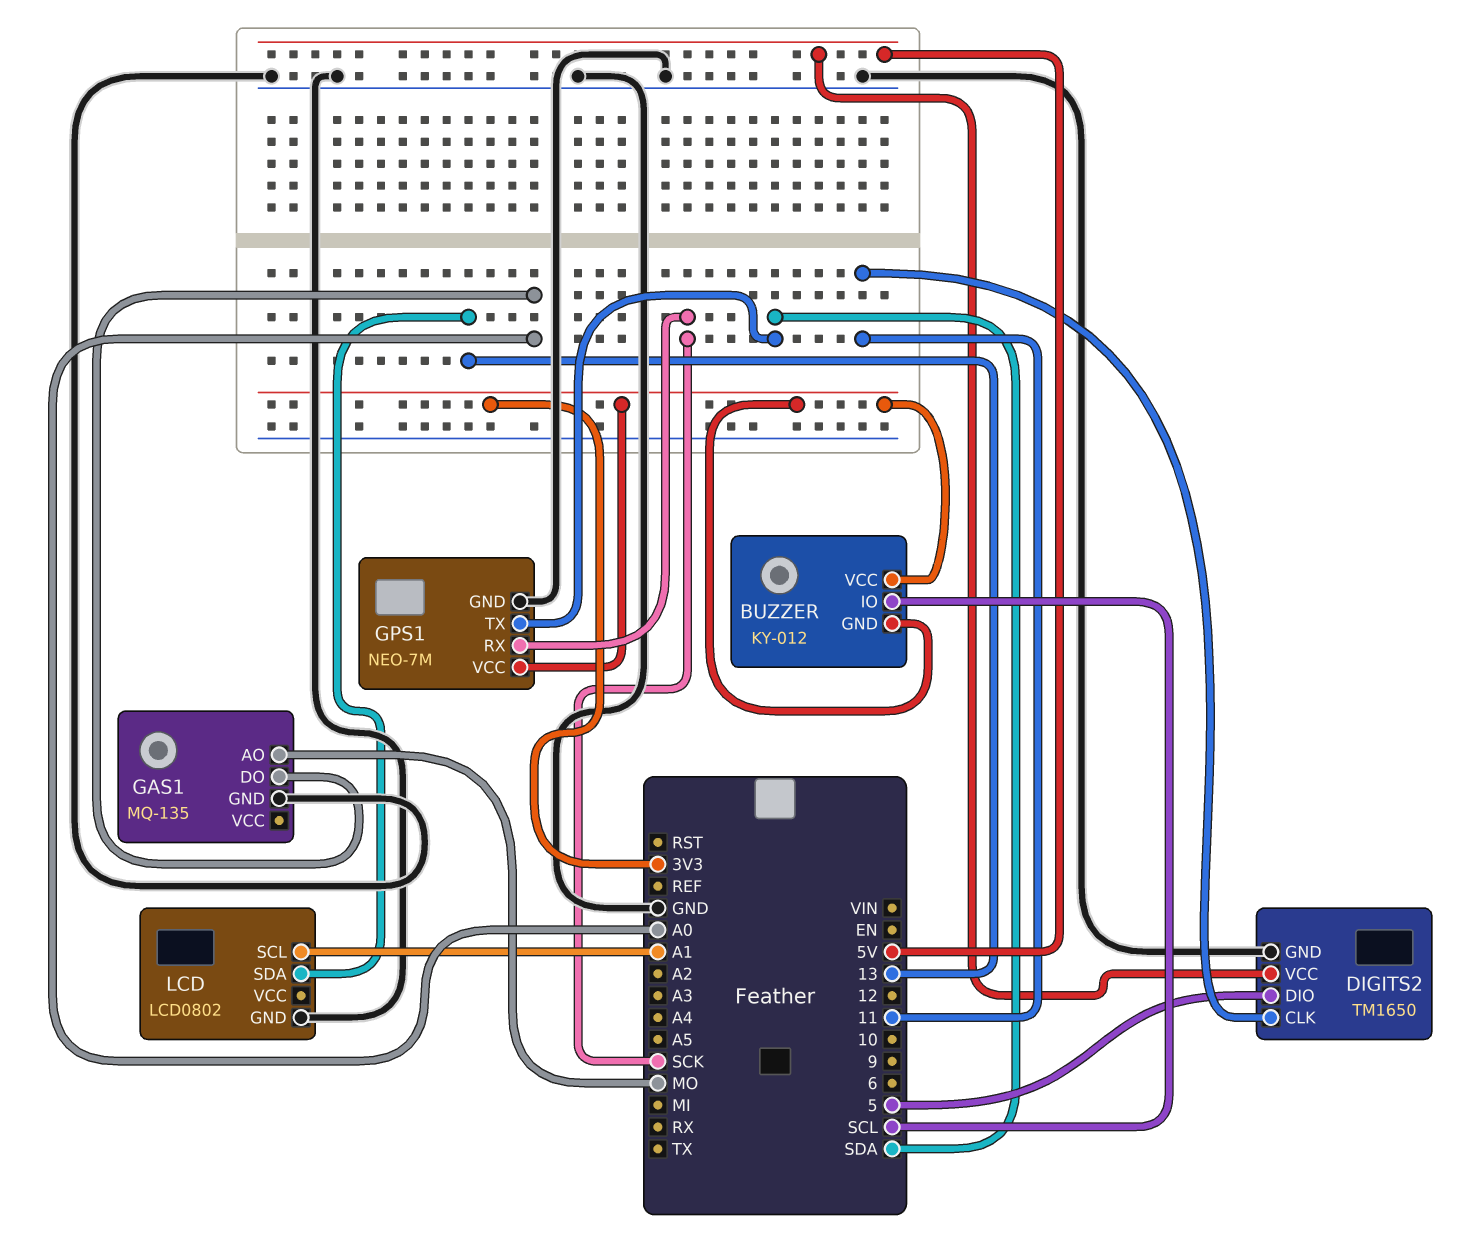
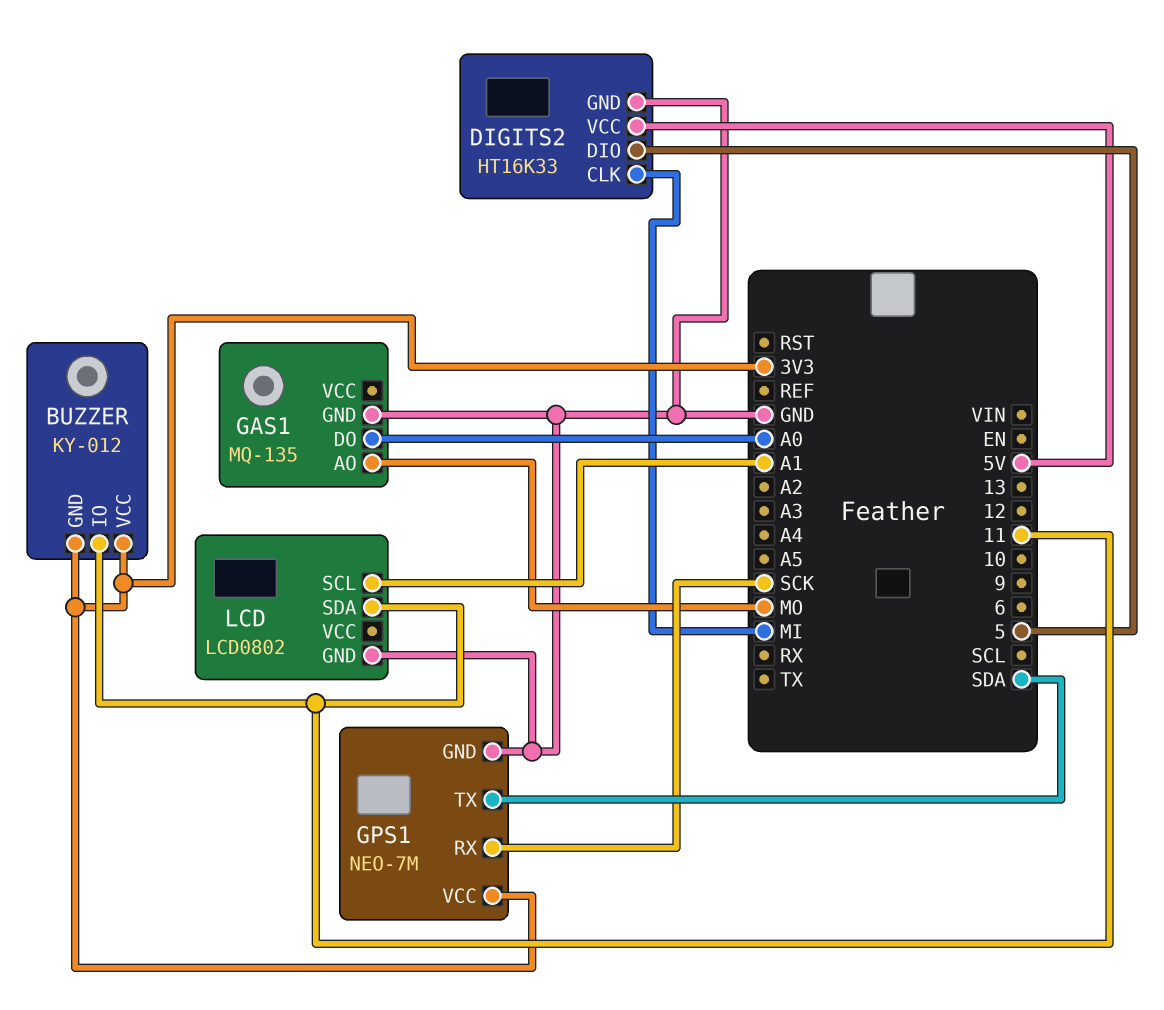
BUZZER pin IO: SCL -> 11
DIGITS2: TM1650 -> HT16K33
DIGITS2 pin CLK: 11 -> MI
LCD pin SDA: 13 -> 11

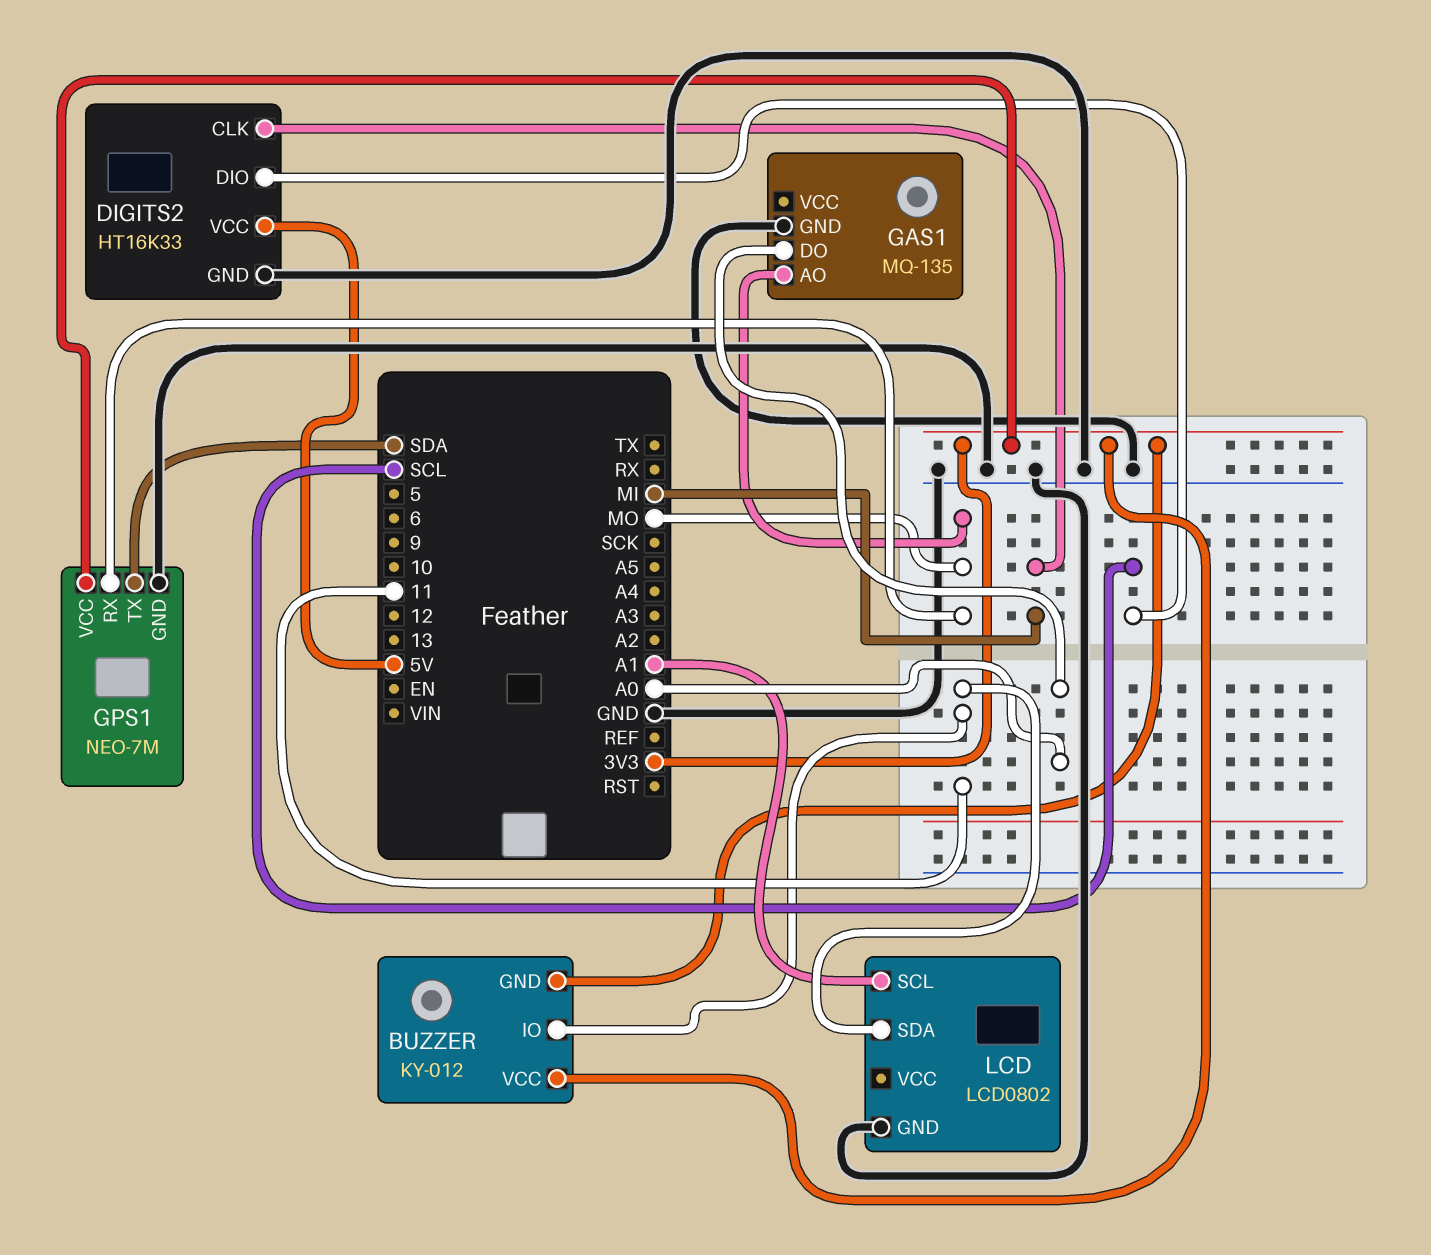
DIGITS2 pin DIO: 5 -> SCL
GPS1 pin RX: SCK -> MO

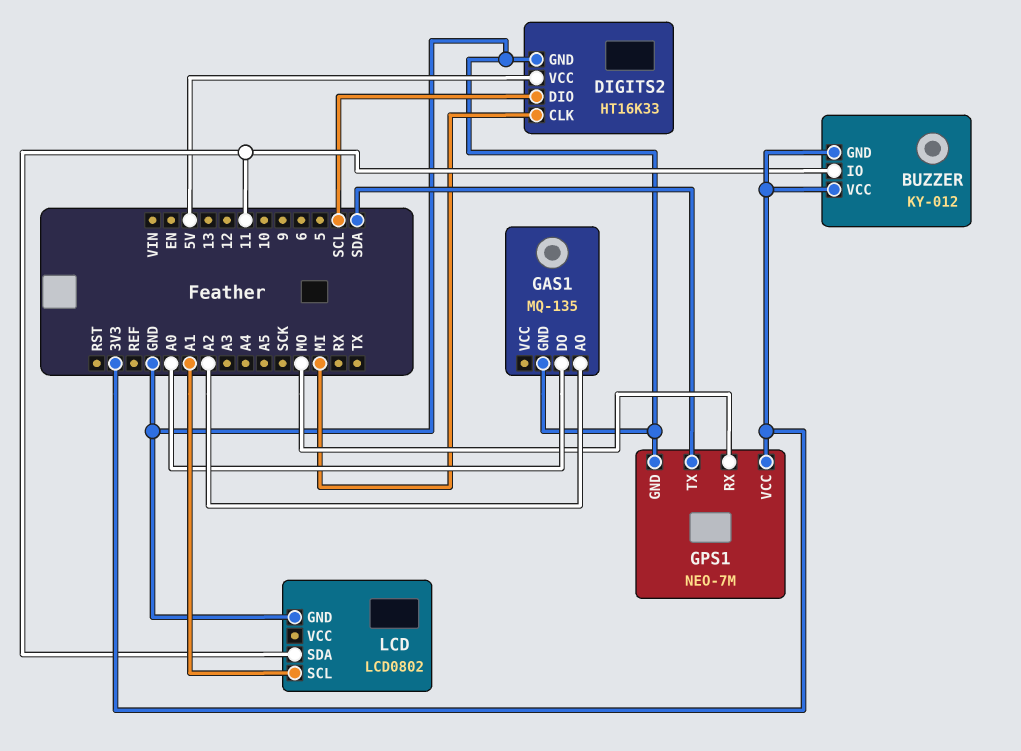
GAS1 pin AO: MO -> A2

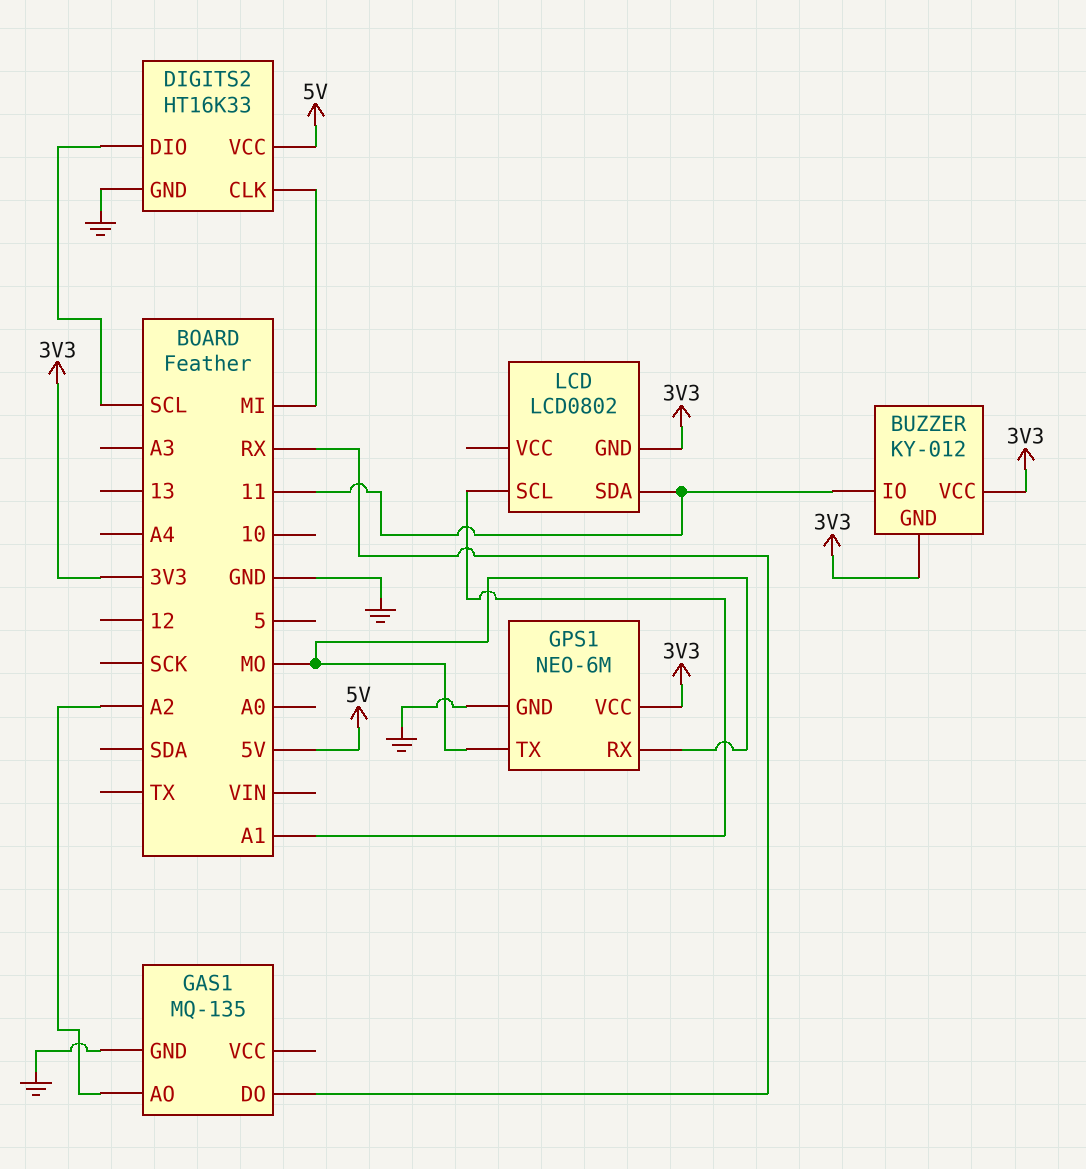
GAS1 pin DO: A0 -> RX
GPS1: NEO-7M -> NEO-6M
GPS1 pin TX: SDA -> MO
LCD pin GND: GND -> 3V3

